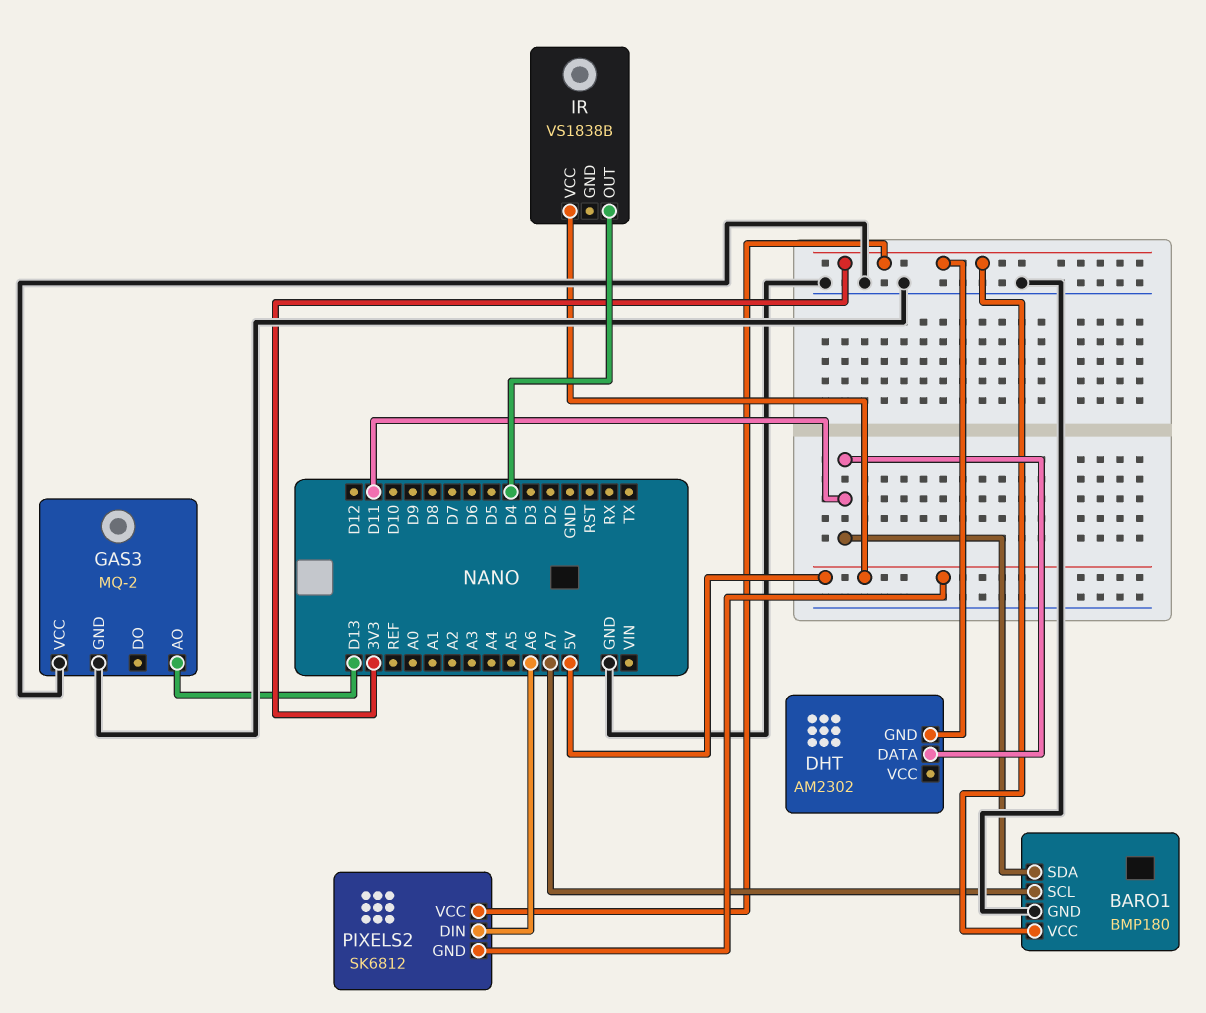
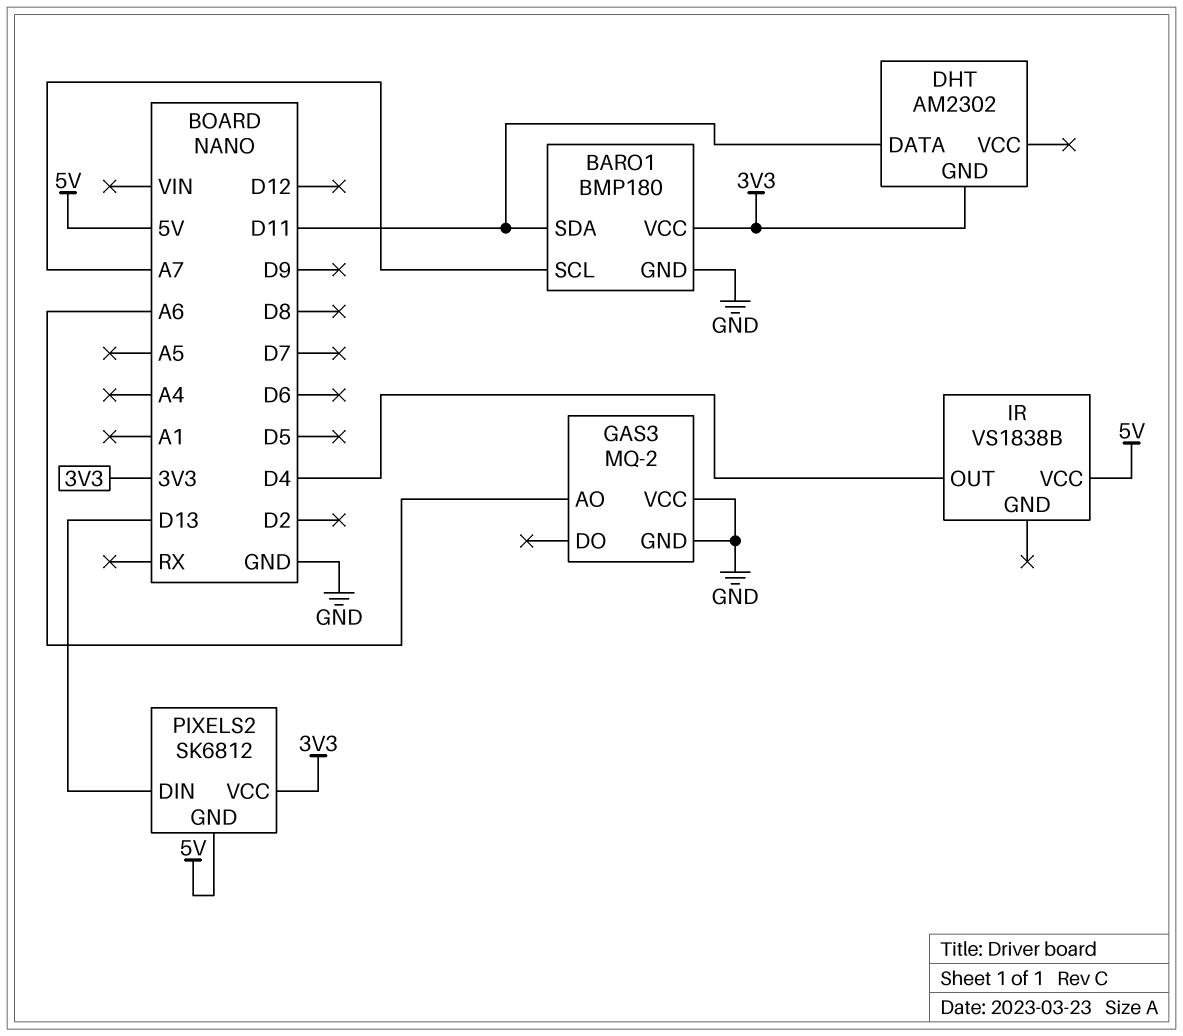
GAS3 pin AO: D13 -> A6
PIXELS2 pin DIN: A6 -> D13

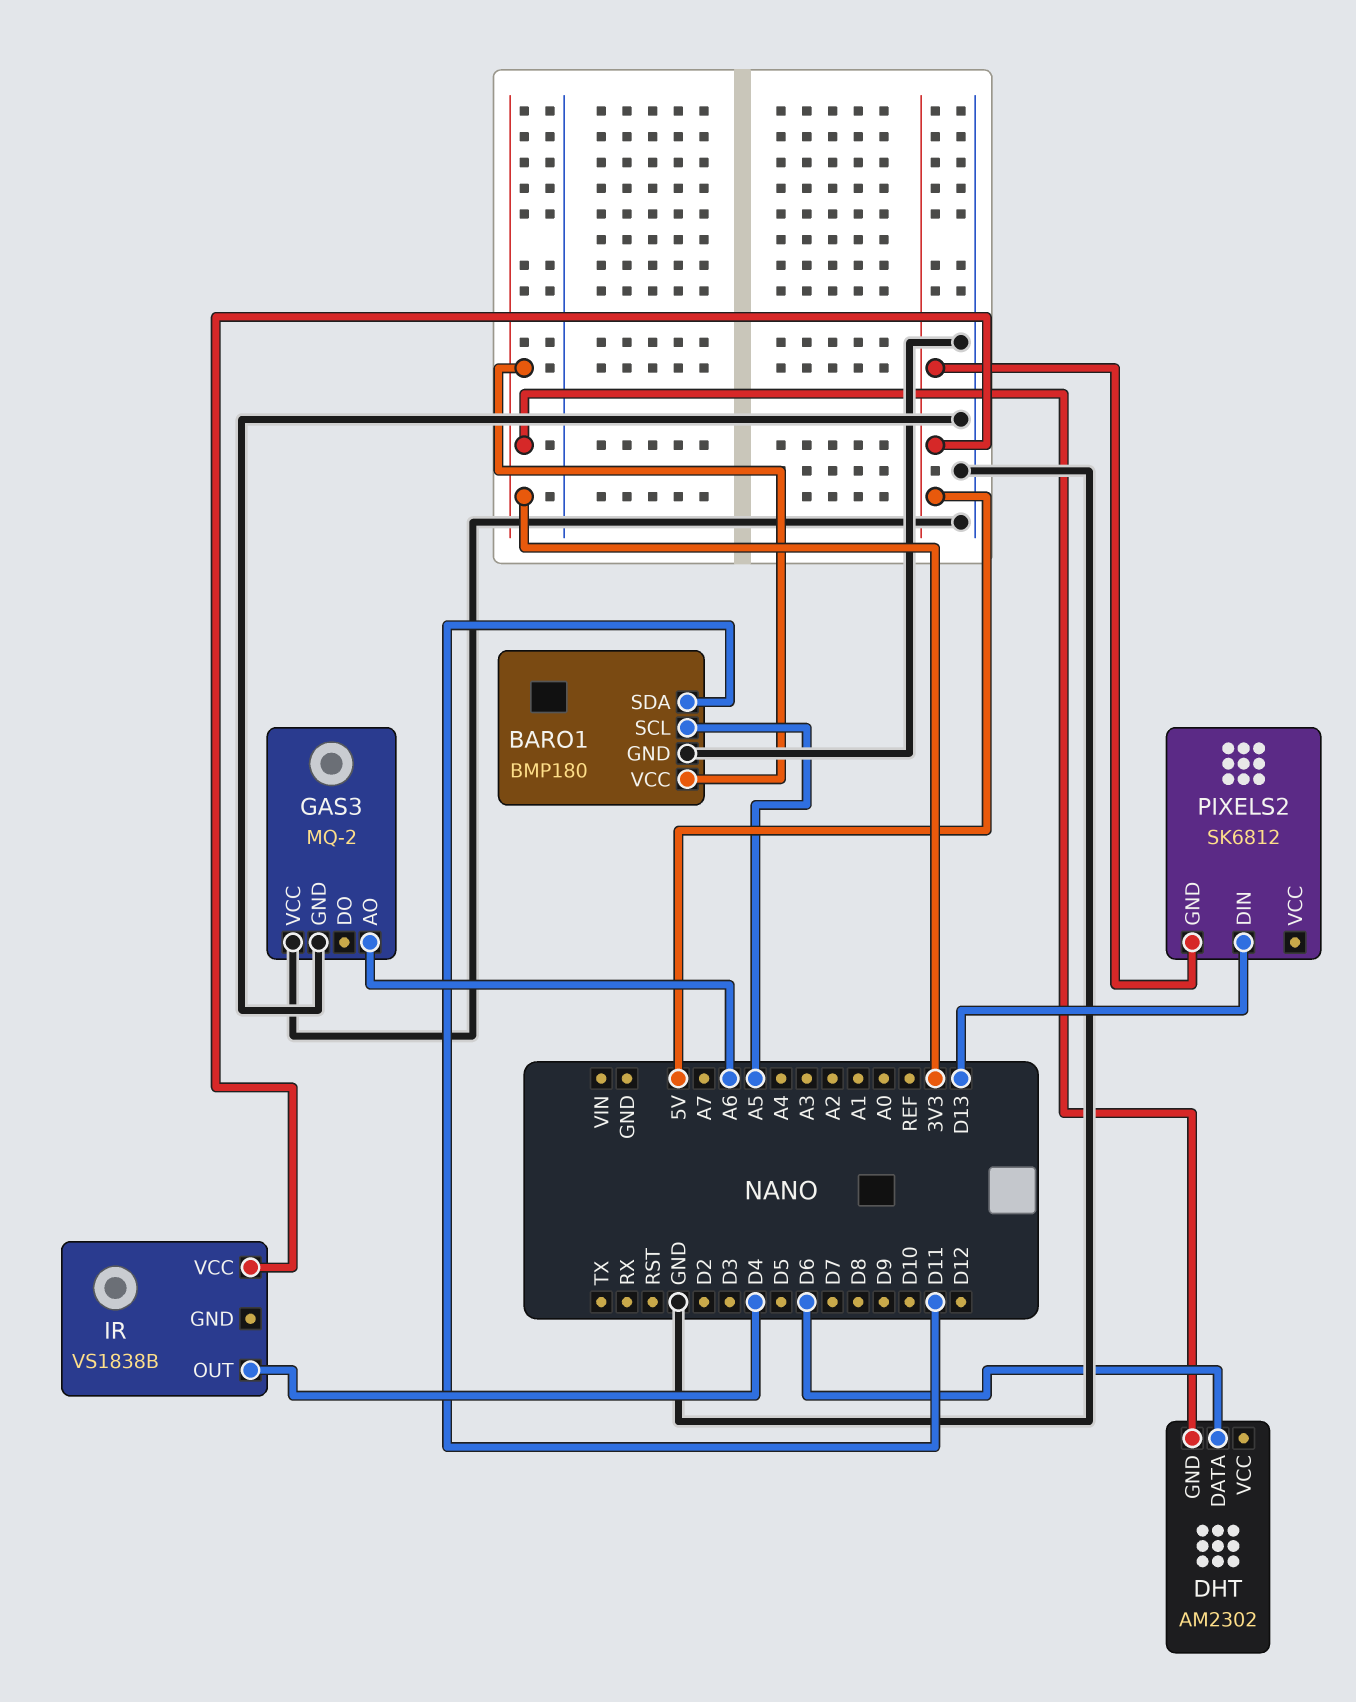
BARO1 pin SCL: A7 -> A5
DHT pin DATA: D11 -> D6
PIXELS2 pin VCC: 3V3 -> none

